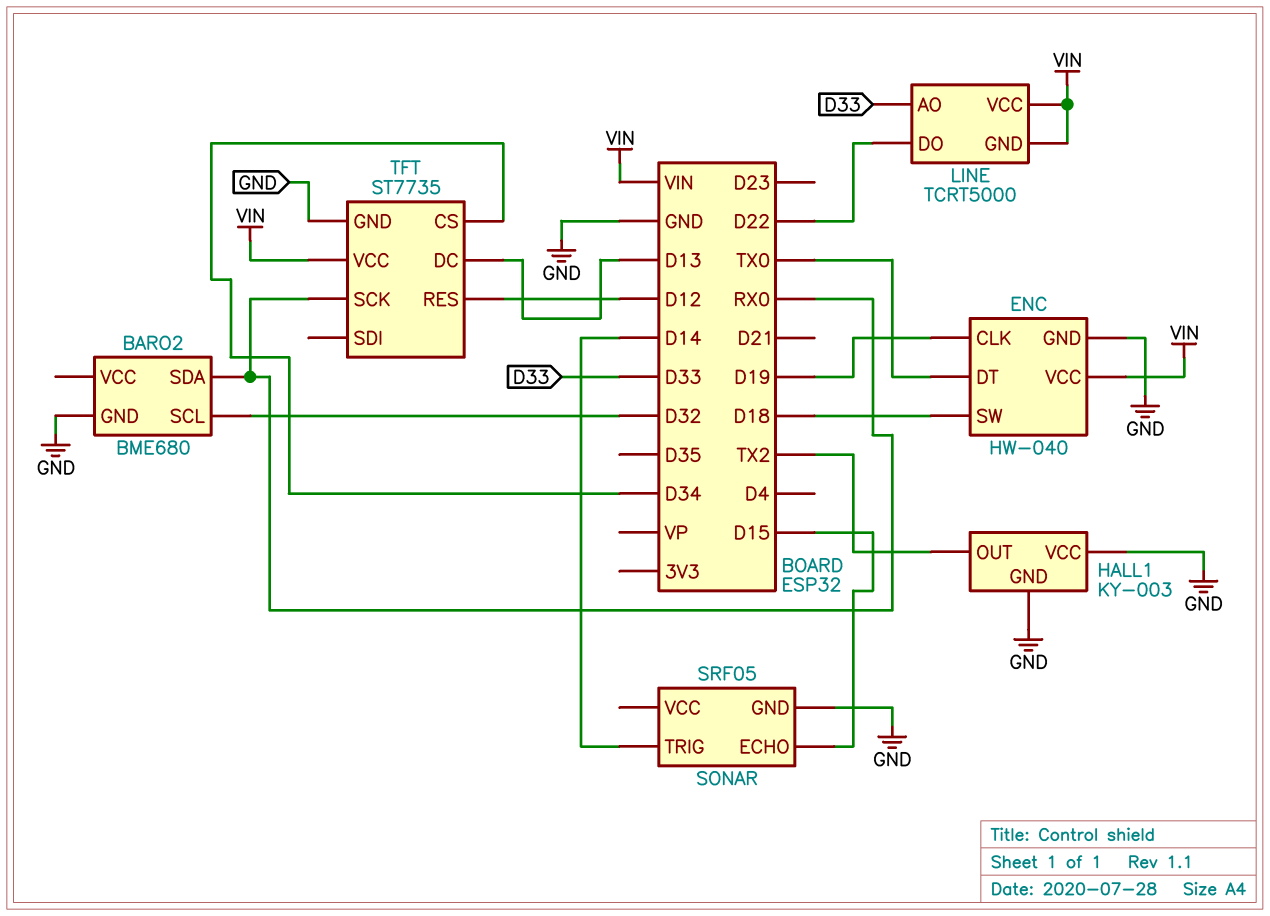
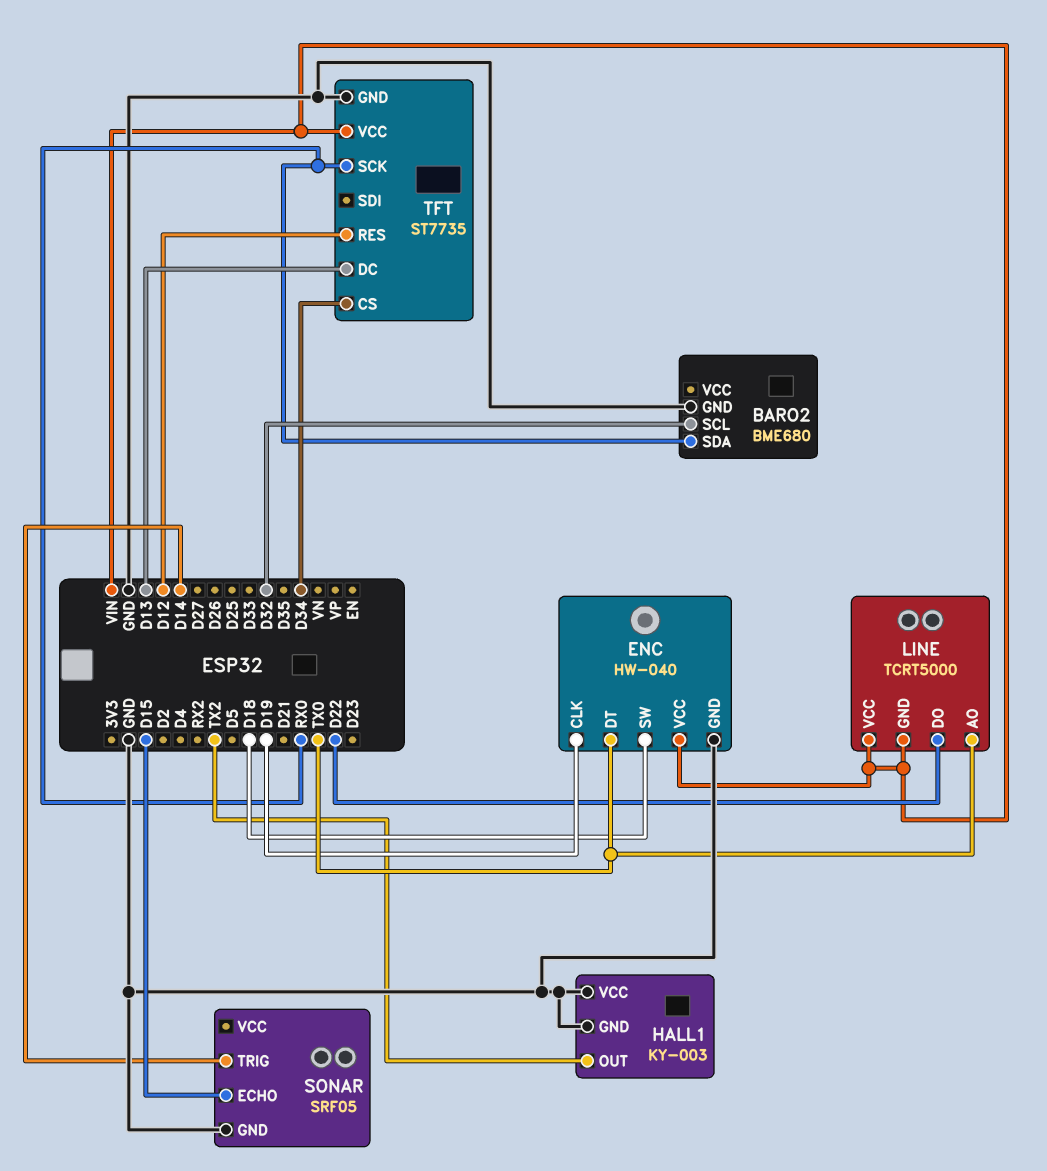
LINE pin AO: D33 -> TX0

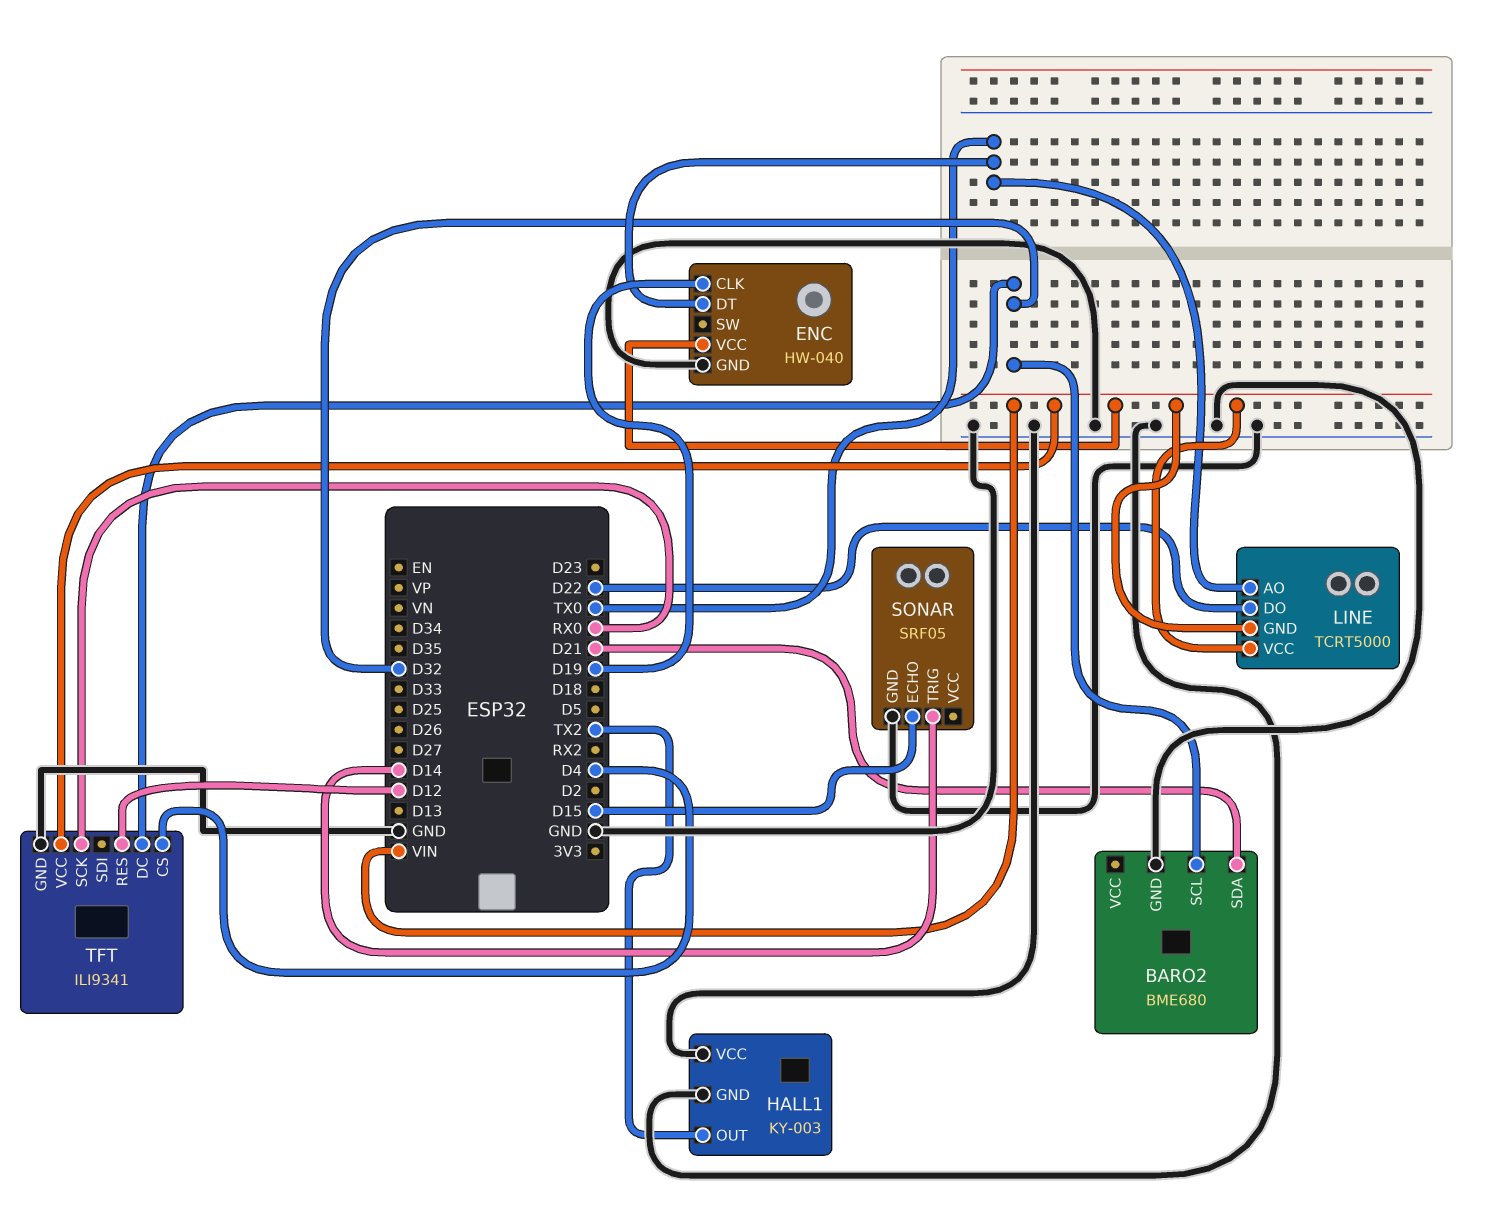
BARO2 pin SDA: RX0 -> D21
ENC pin SW: D18 -> none
TFT: ST7735 -> ILI9341
TFT pin CS: D34 -> D4
TFT pin DC: D13 -> D32

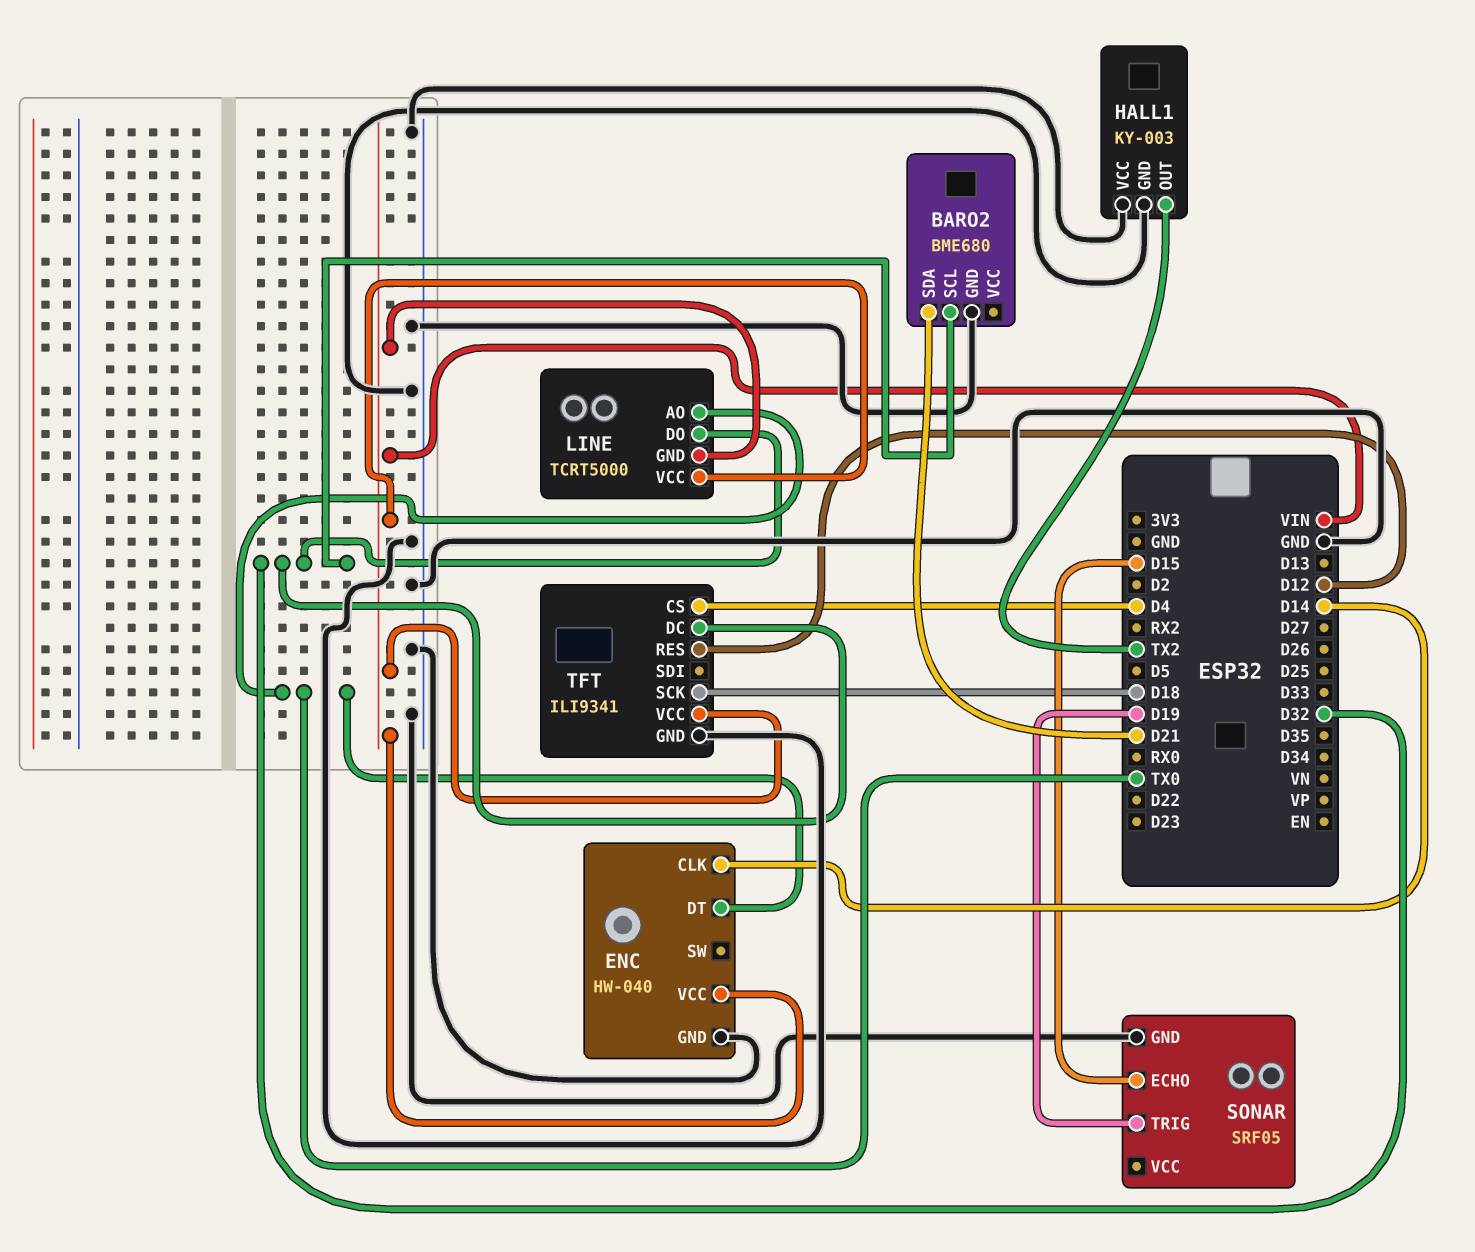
ENC pin CLK: D19 -> D14
LINE pin DO: D22 -> D32
SONAR pin TRIG: D14 -> D19
TFT pin SCK: RX0 -> D18

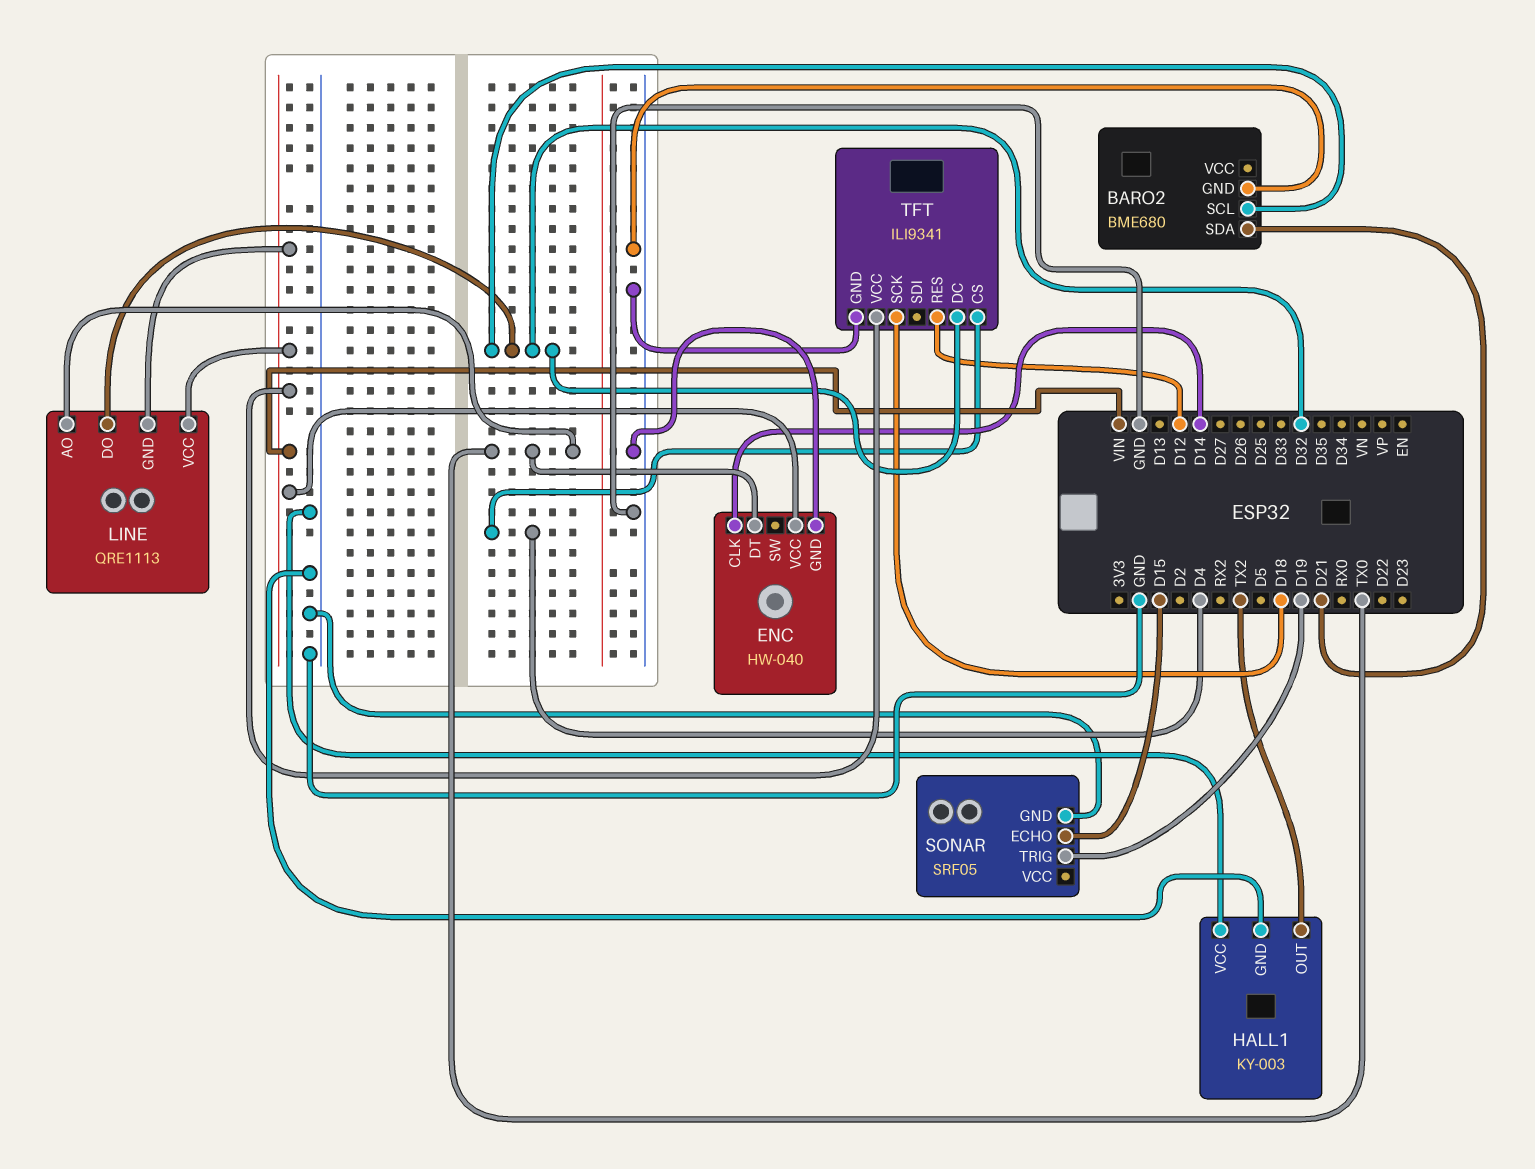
LINE: TCRT5000 -> QRE1113

